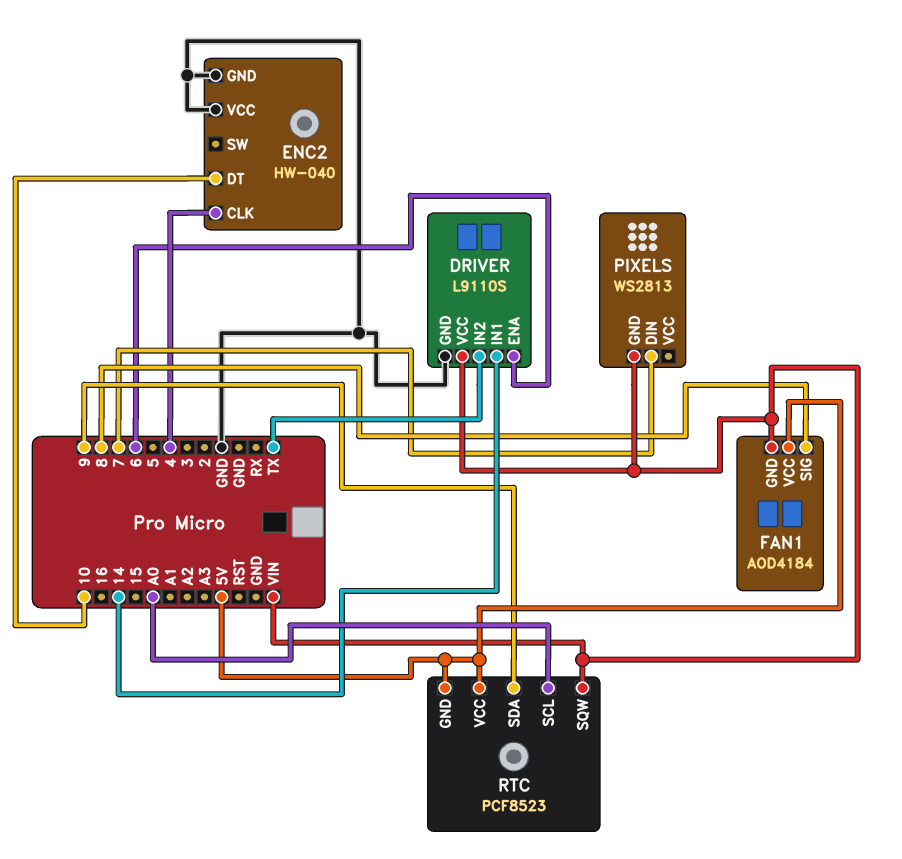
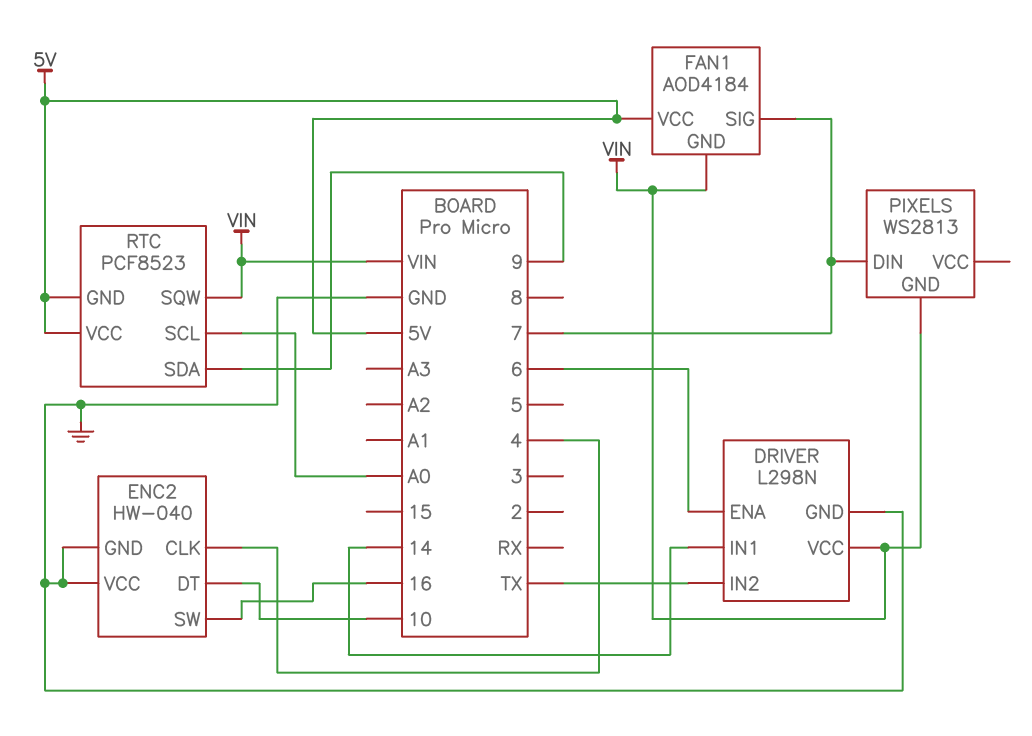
DRIVER: L9110S -> L298N
ENC2 pin SW: none -> 16
FAN1 pin SIG: 8 -> 7

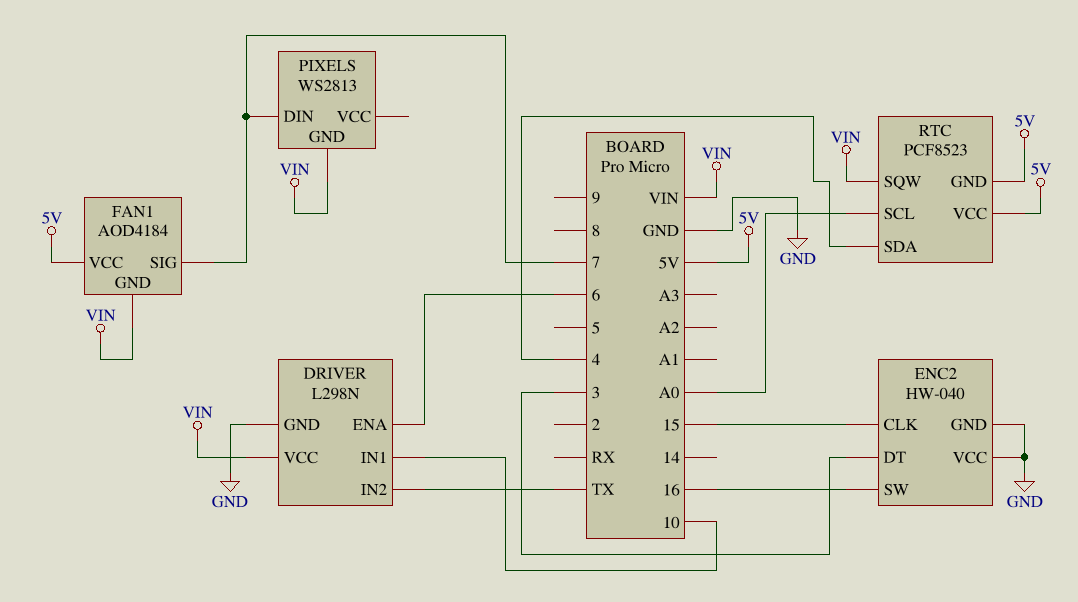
DRIVER pin IN1: 14 -> 10
ENC2 pin CLK: 4 -> 15
ENC2 pin DT: 10 -> 3
RTC pin SDA: 9 -> 4

